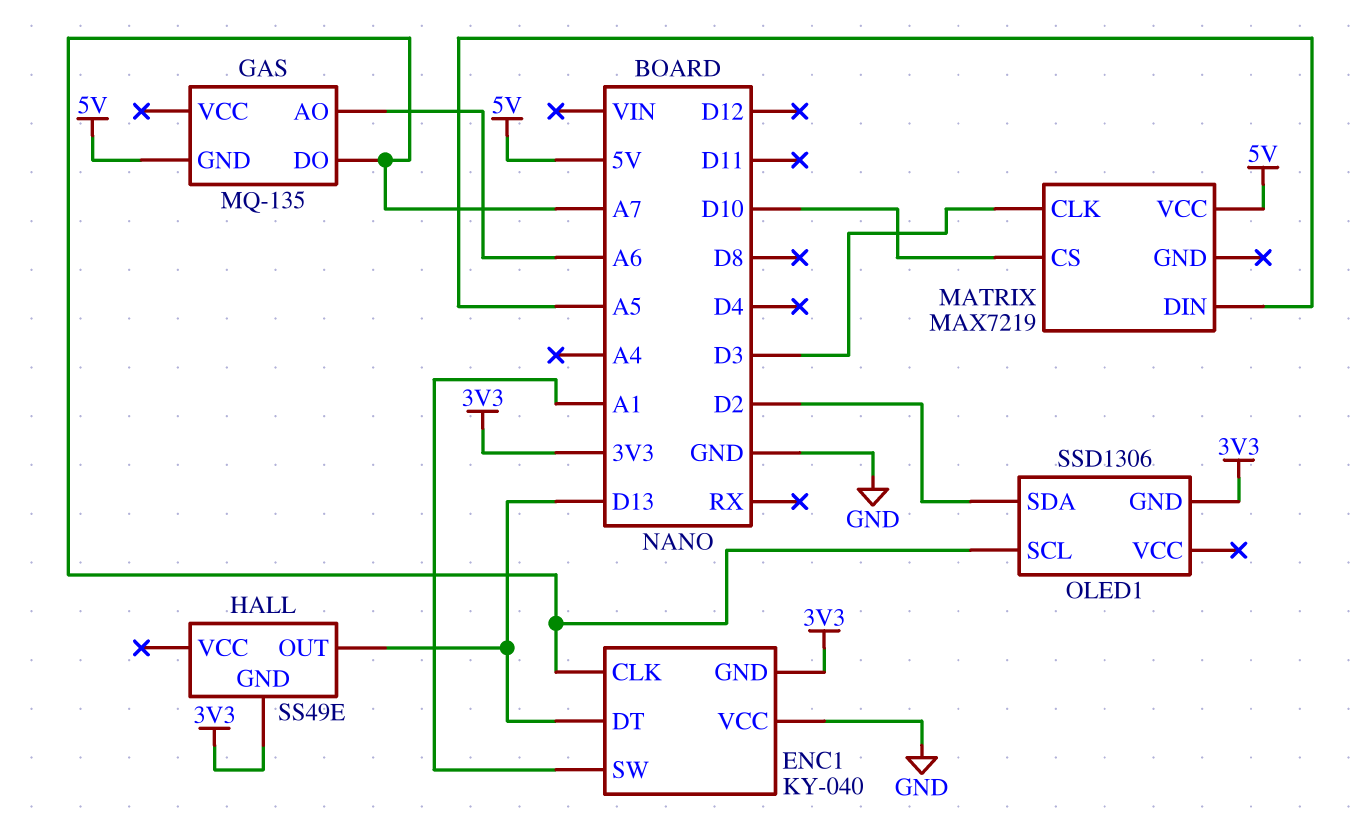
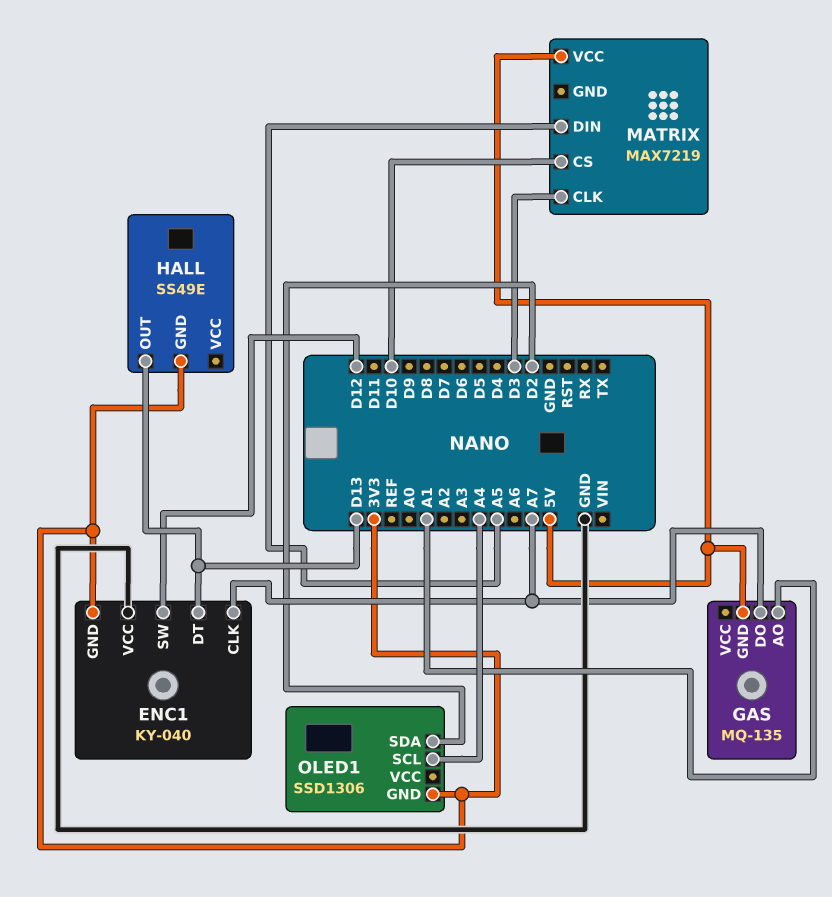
ENC1 pin SW: A1 -> D12
GAS pin AO: A6 -> A1
OLED1 pin SCL: A7 -> A4

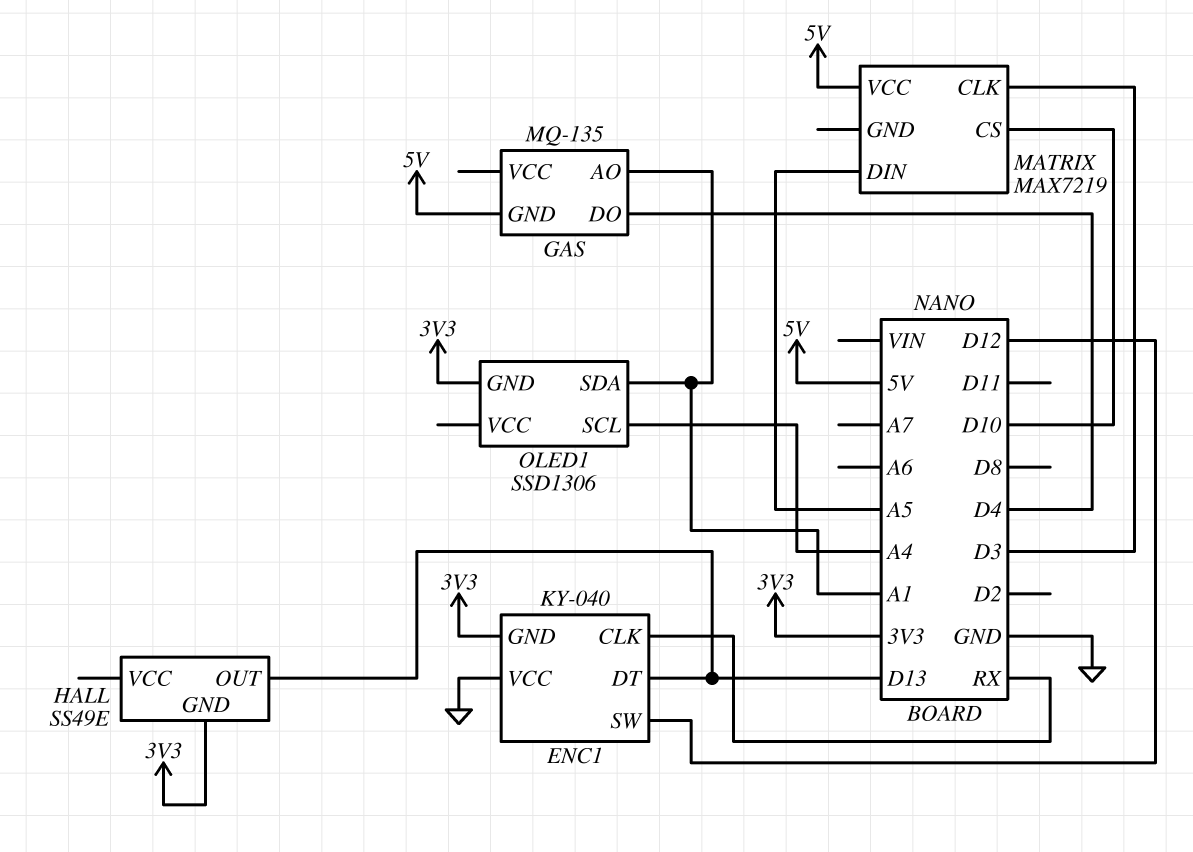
ENC1 pin CLK: A7 -> RX
GAS pin DO: A7 -> D4
OLED1 pin SDA: D2 -> A1

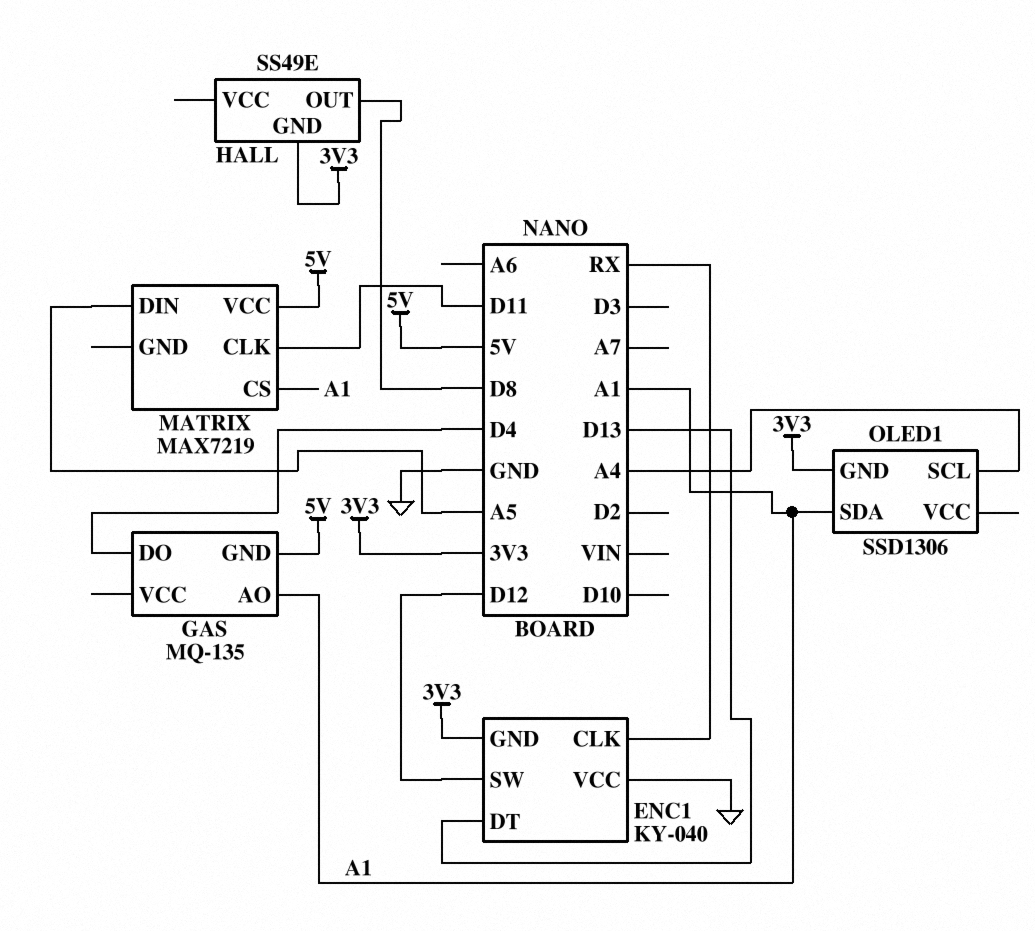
HALL pin OUT: D13 -> D8
MATRIX pin CLK: D3 -> D11
MATRIX pin CS: D10 -> A1

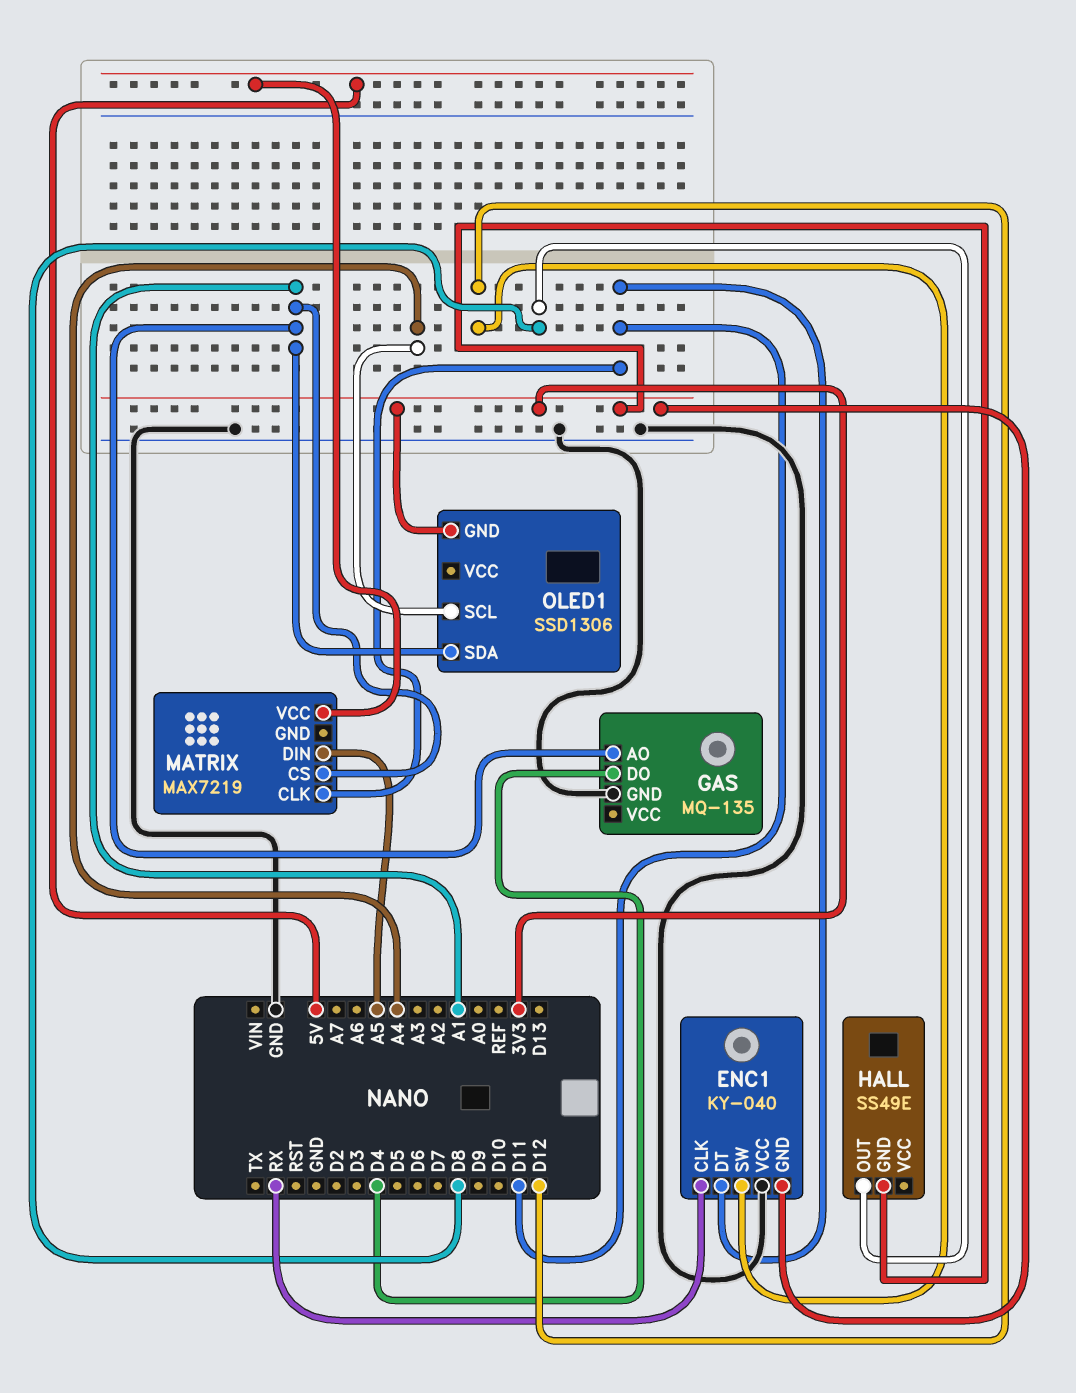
ENC1 pin DT: D13 -> D11
GAS pin GND: 5V -> GND

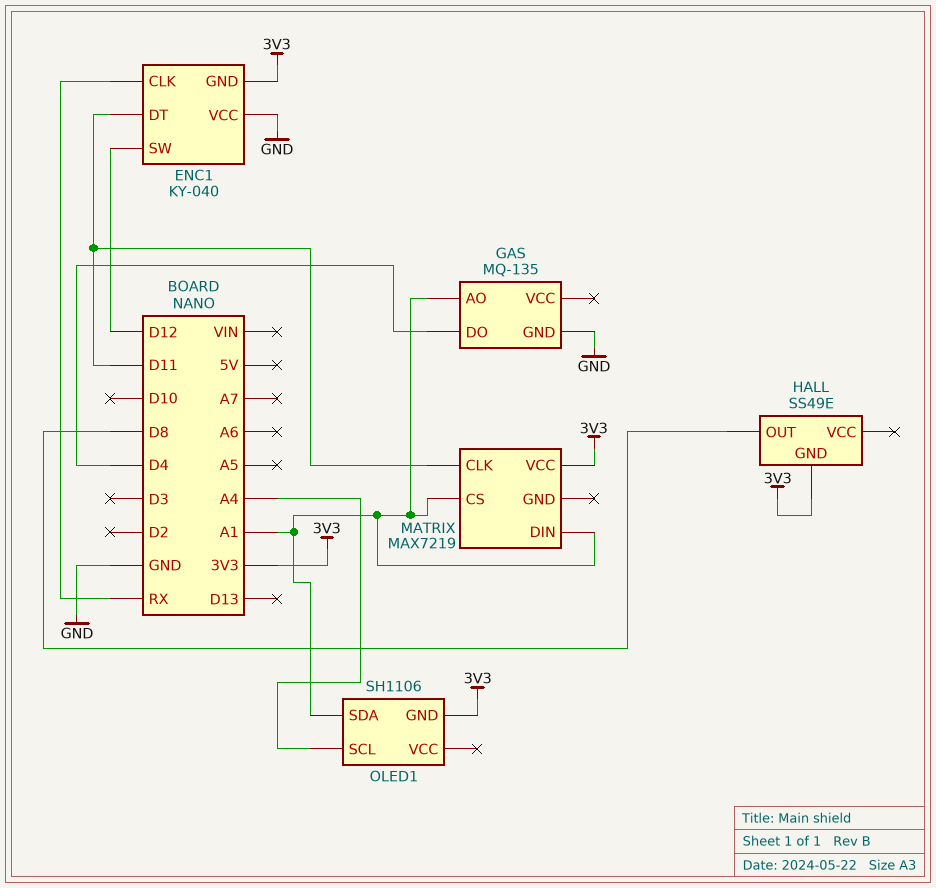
MATRIX pin DIN: A5 -> A1
MATRIX pin VCC: 5V -> 3V3
OLED1: SSD1306 -> SH1106

